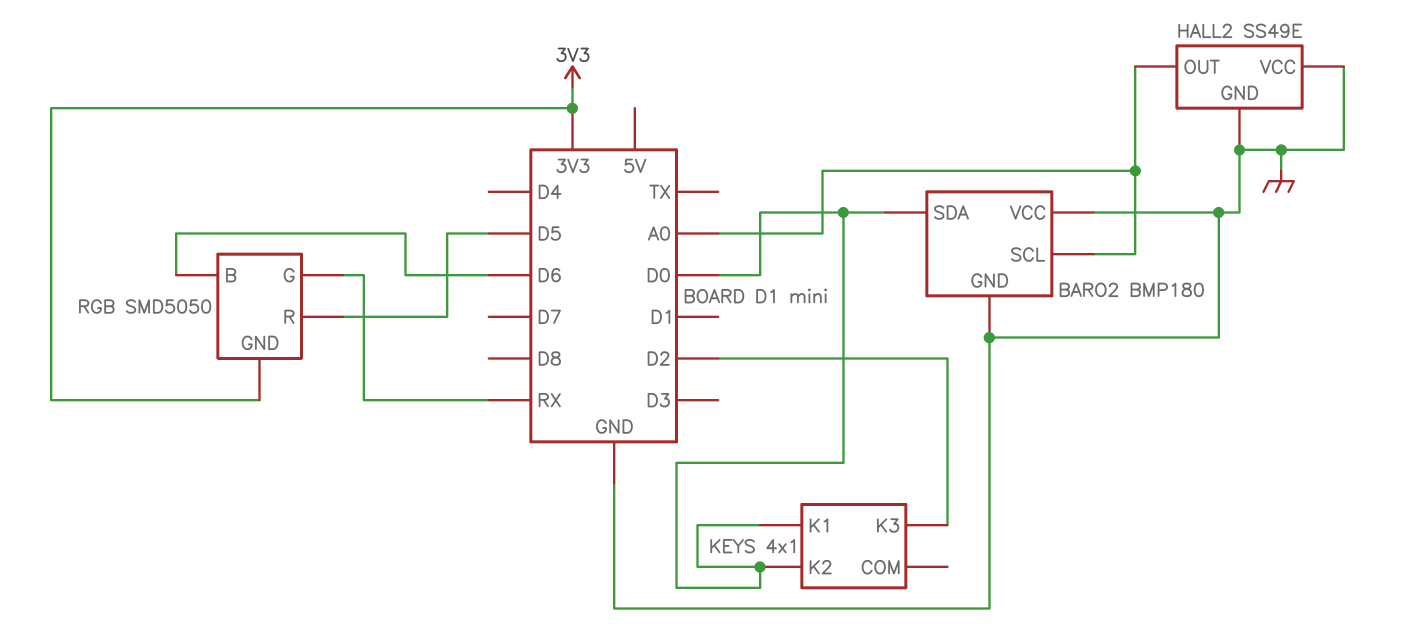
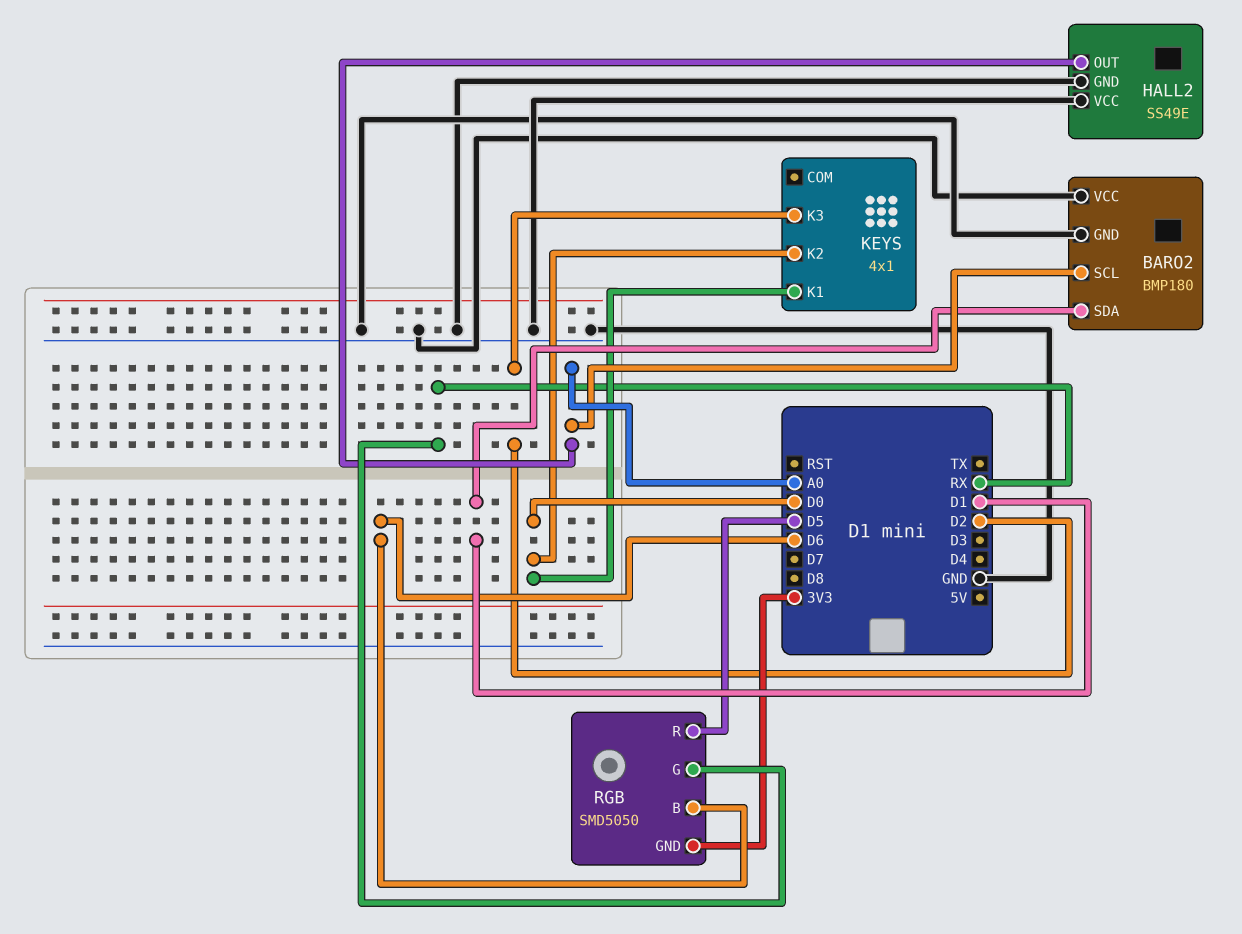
BARO2 pin SDA: D0 -> D1

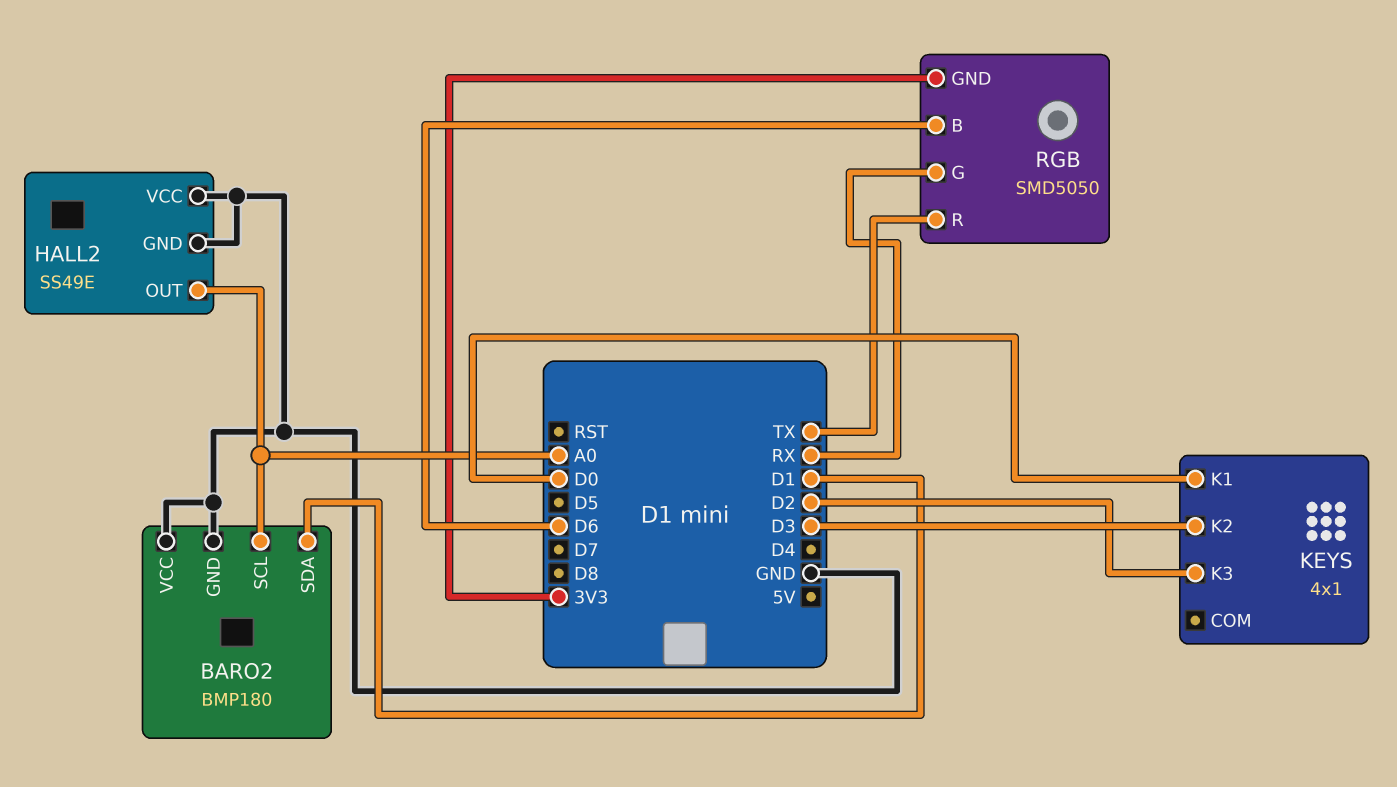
KEYS pin K2: D0 -> D3
RGB pin R: D5 -> TX

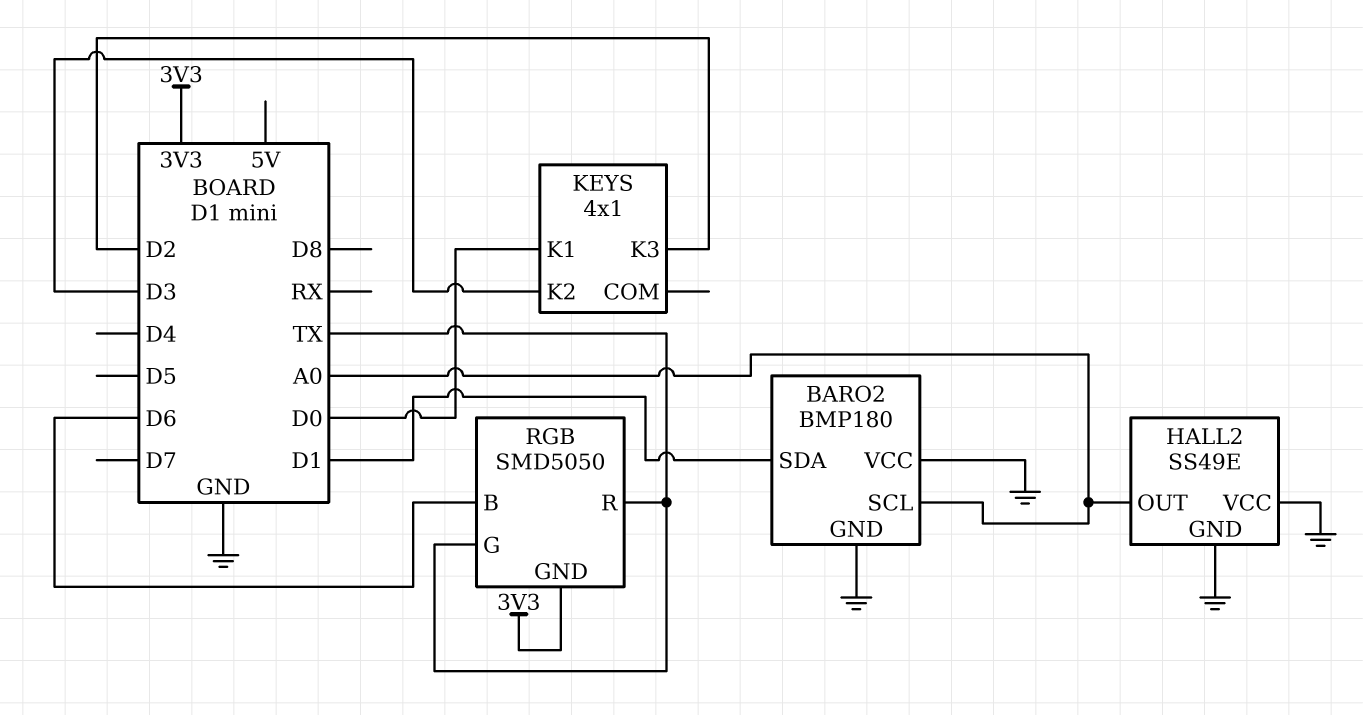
RGB pin G: RX -> TX

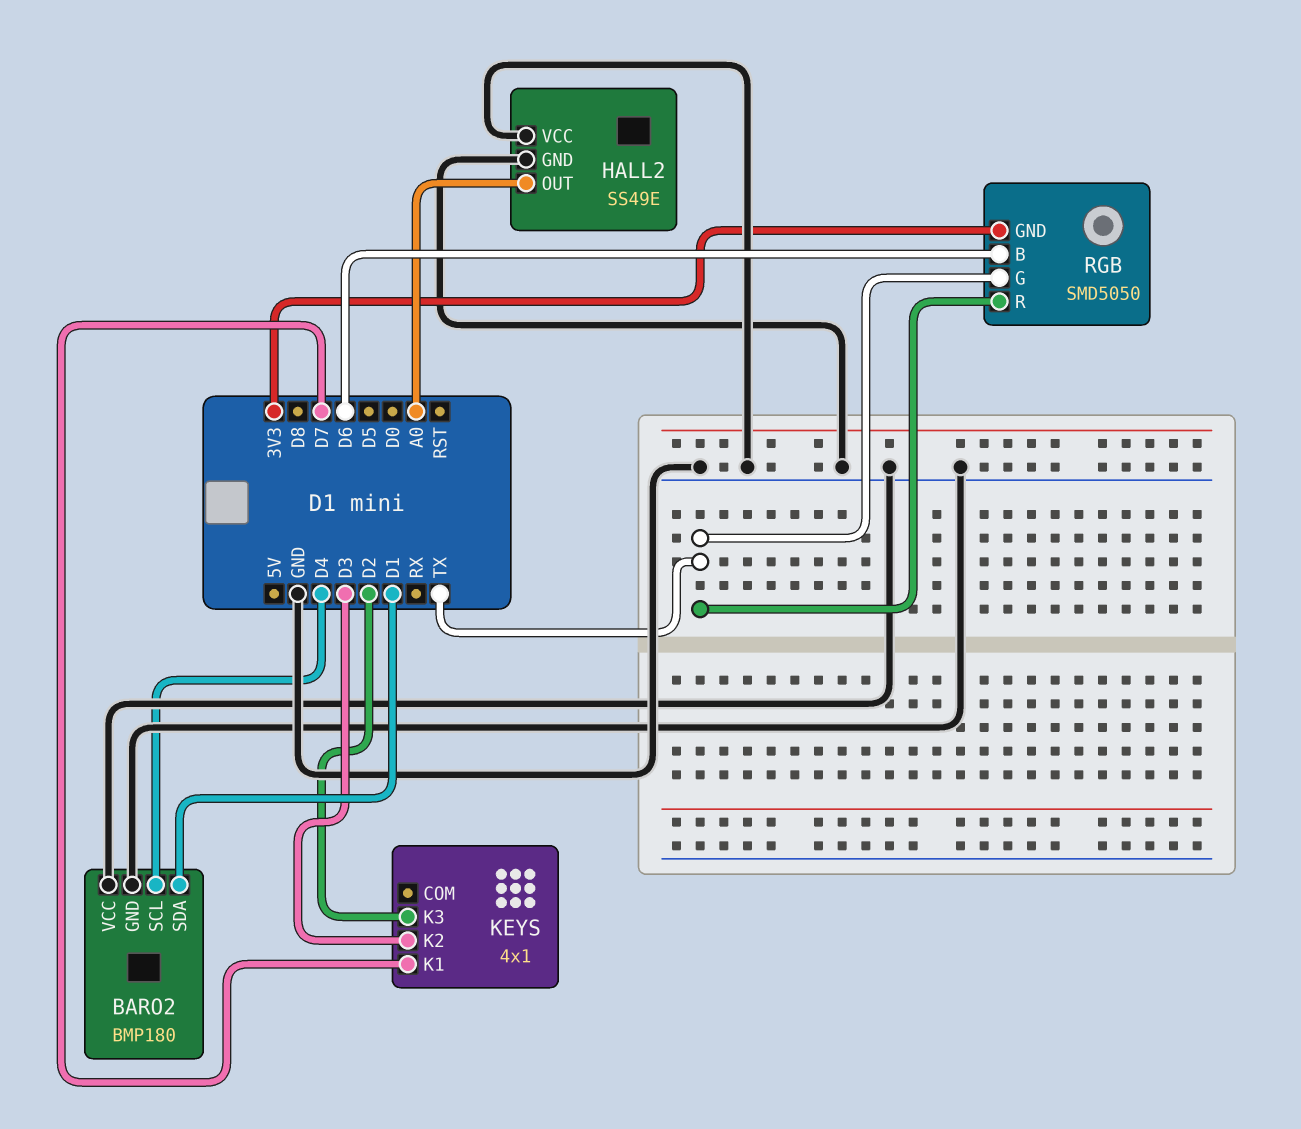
BARO2 pin SCL: A0 -> D4
KEYS pin K1: D0 -> D7

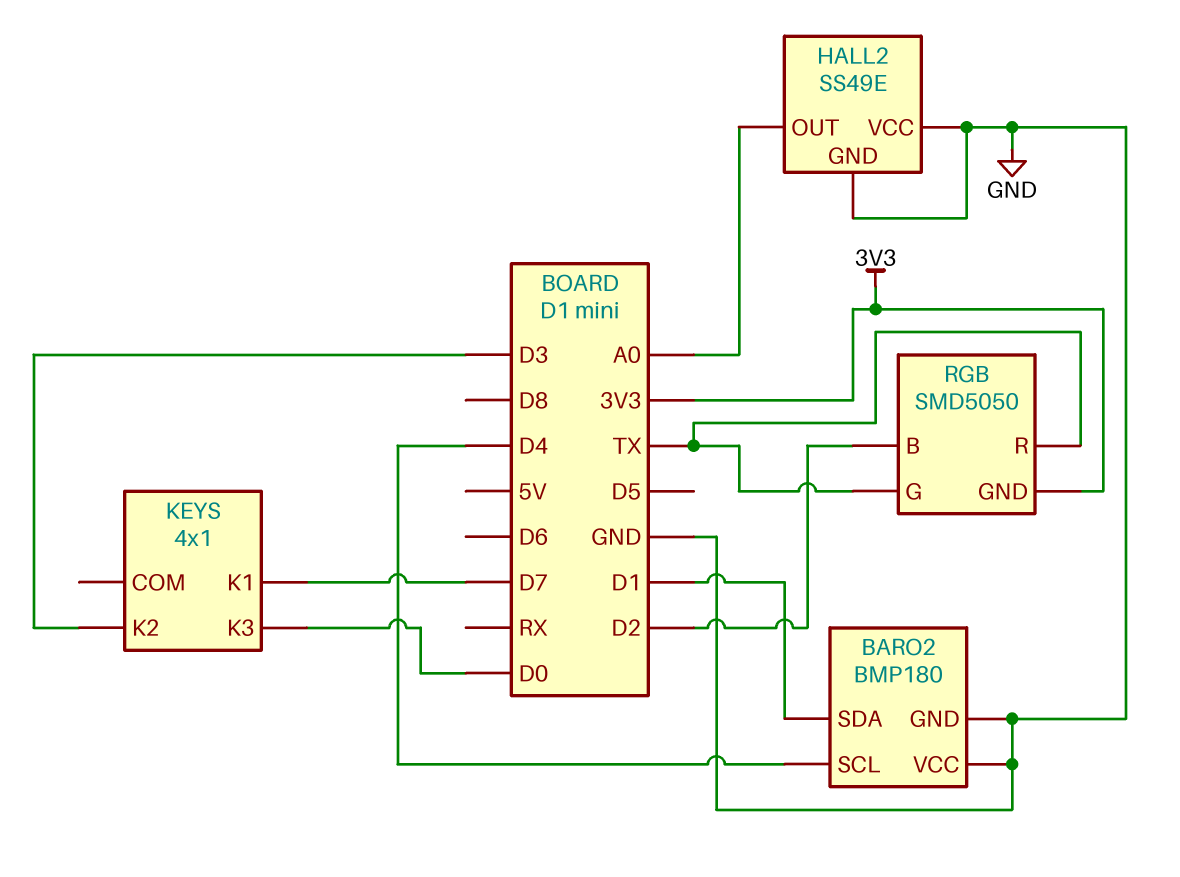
KEYS pin K3: D2 -> D0
RGB pin B: D6 -> D2

